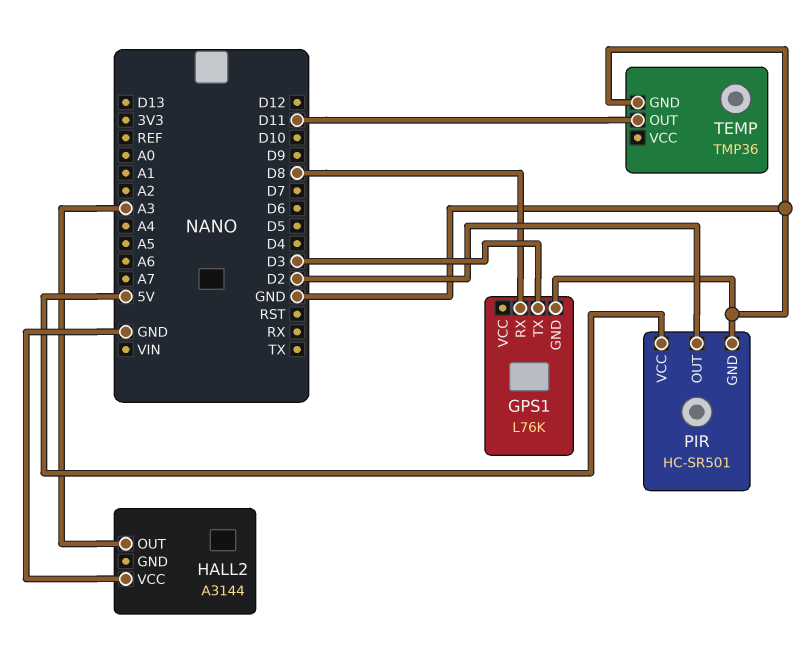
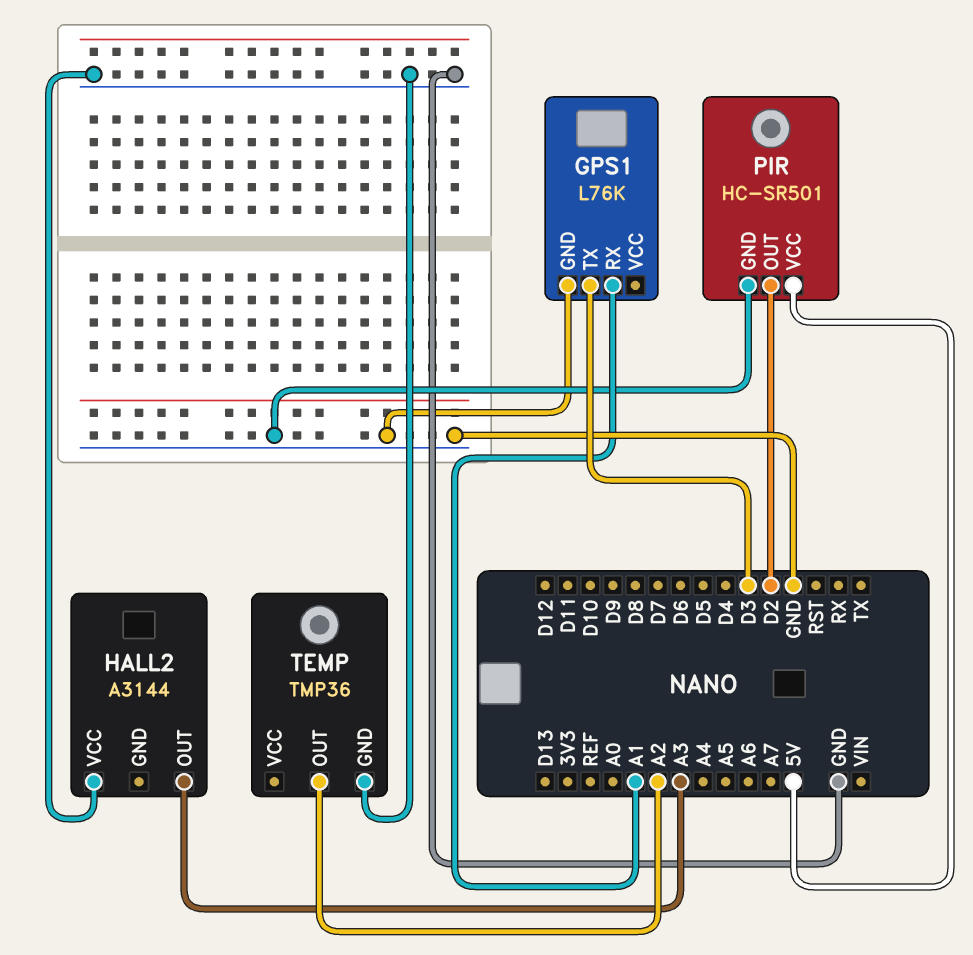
GPS1 pin RX: D8 -> A1
TEMP pin OUT: D11 -> A2

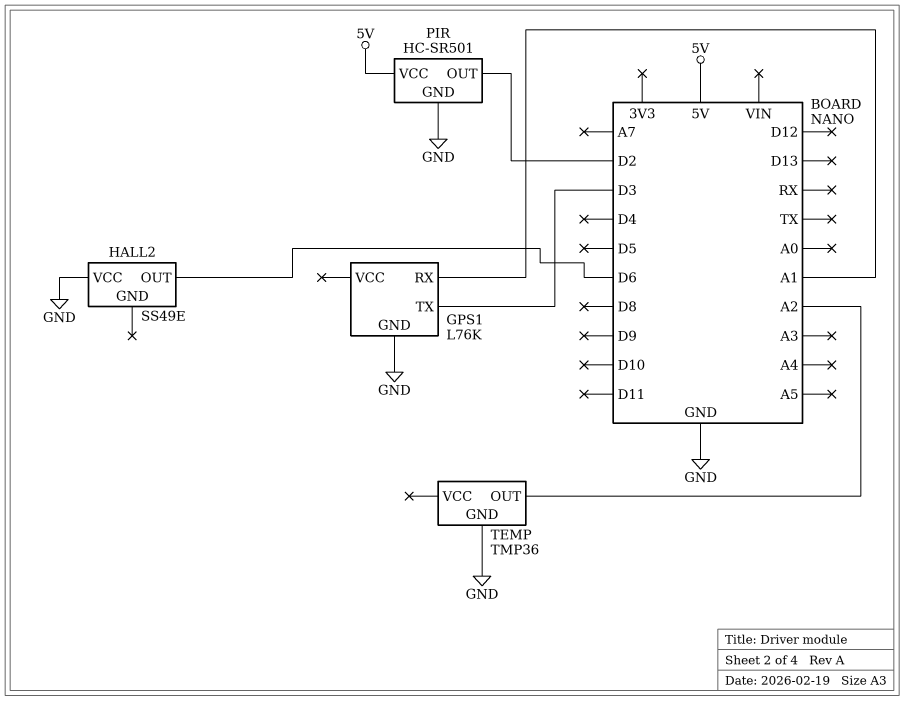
HALL2: A3144 -> SS49E
HALL2 pin OUT: A3 -> D6

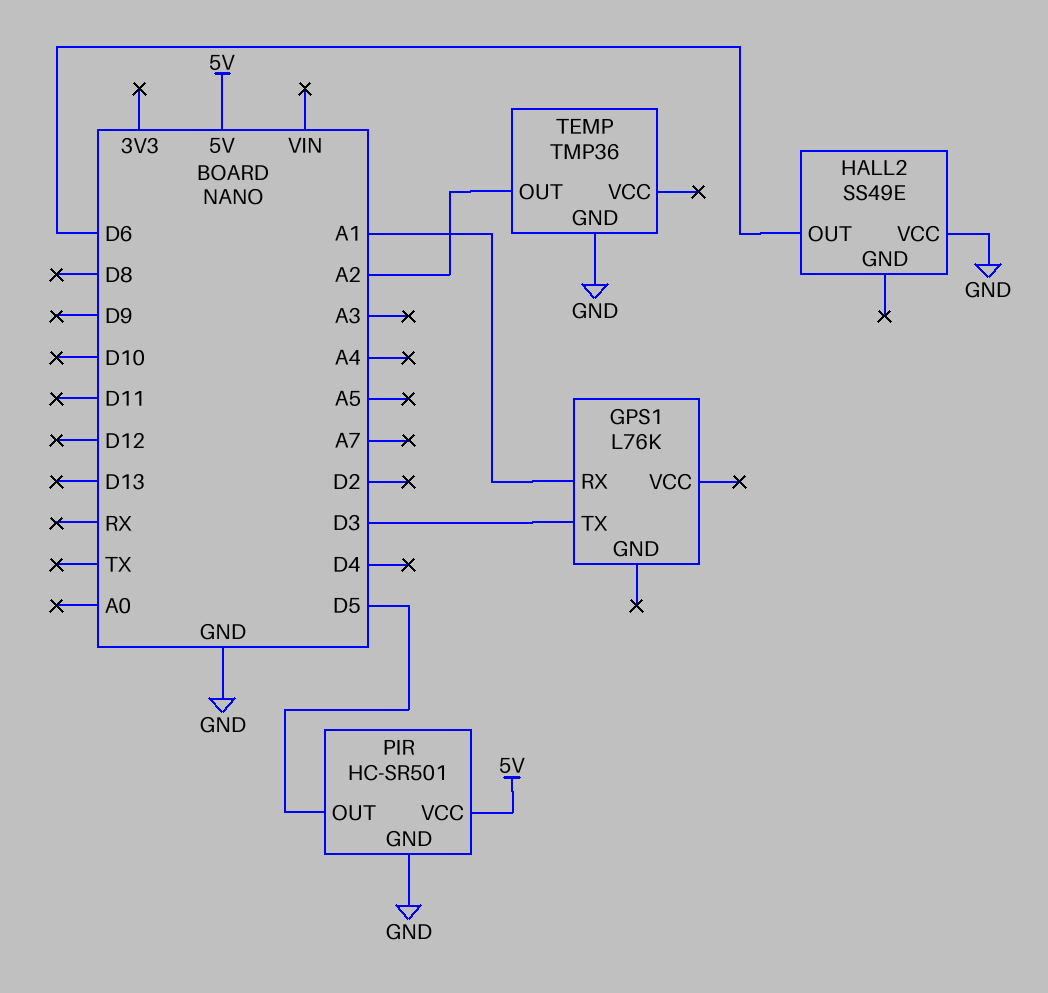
GPS1 pin GND: GND -> none
PIR pin OUT: D2 -> D5

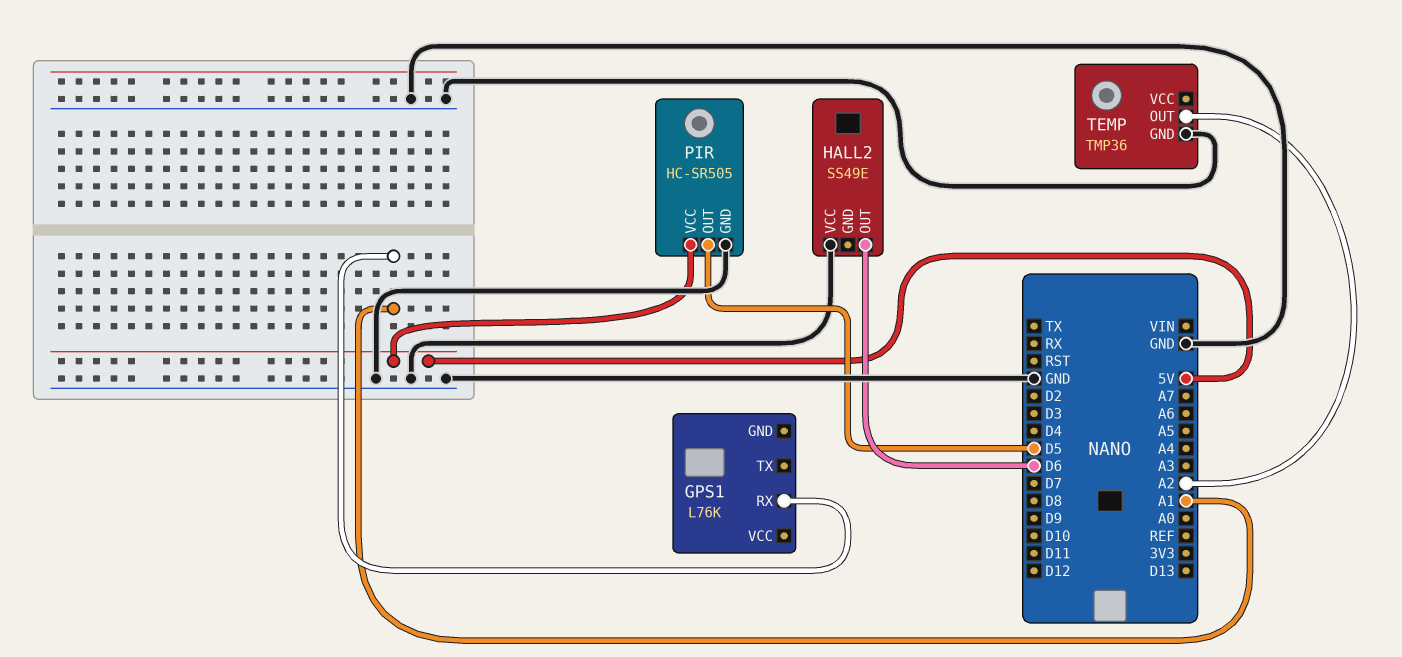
GPS1 pin TX: D3 -> none
PIR: HC-SR501 -> HC-SR505

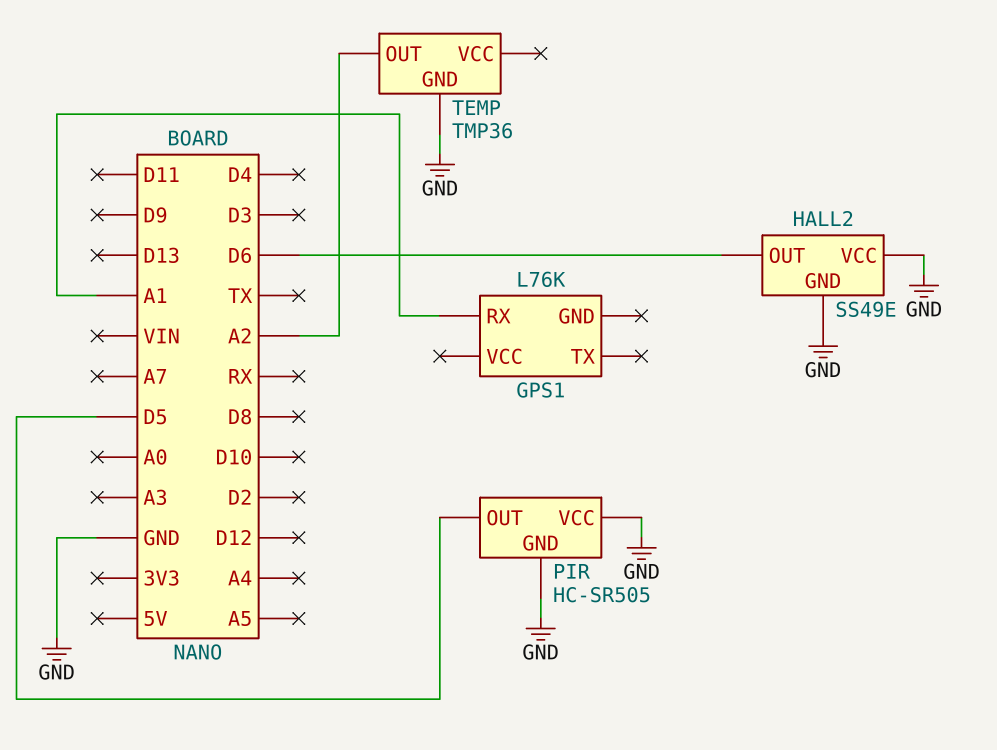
HALL2 pin GND: none -> GND
PIR pin VCC: 5V -> GND

